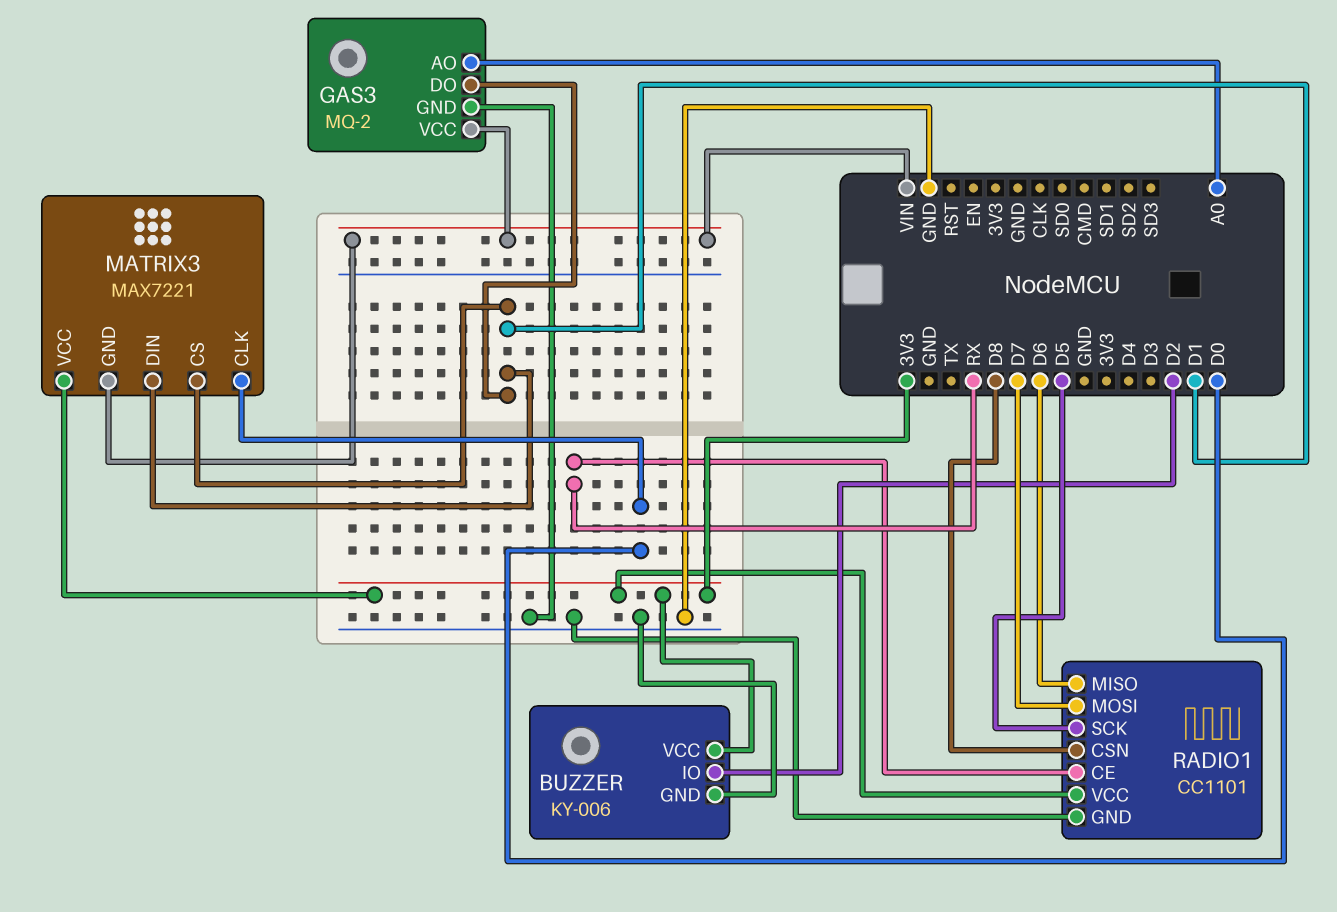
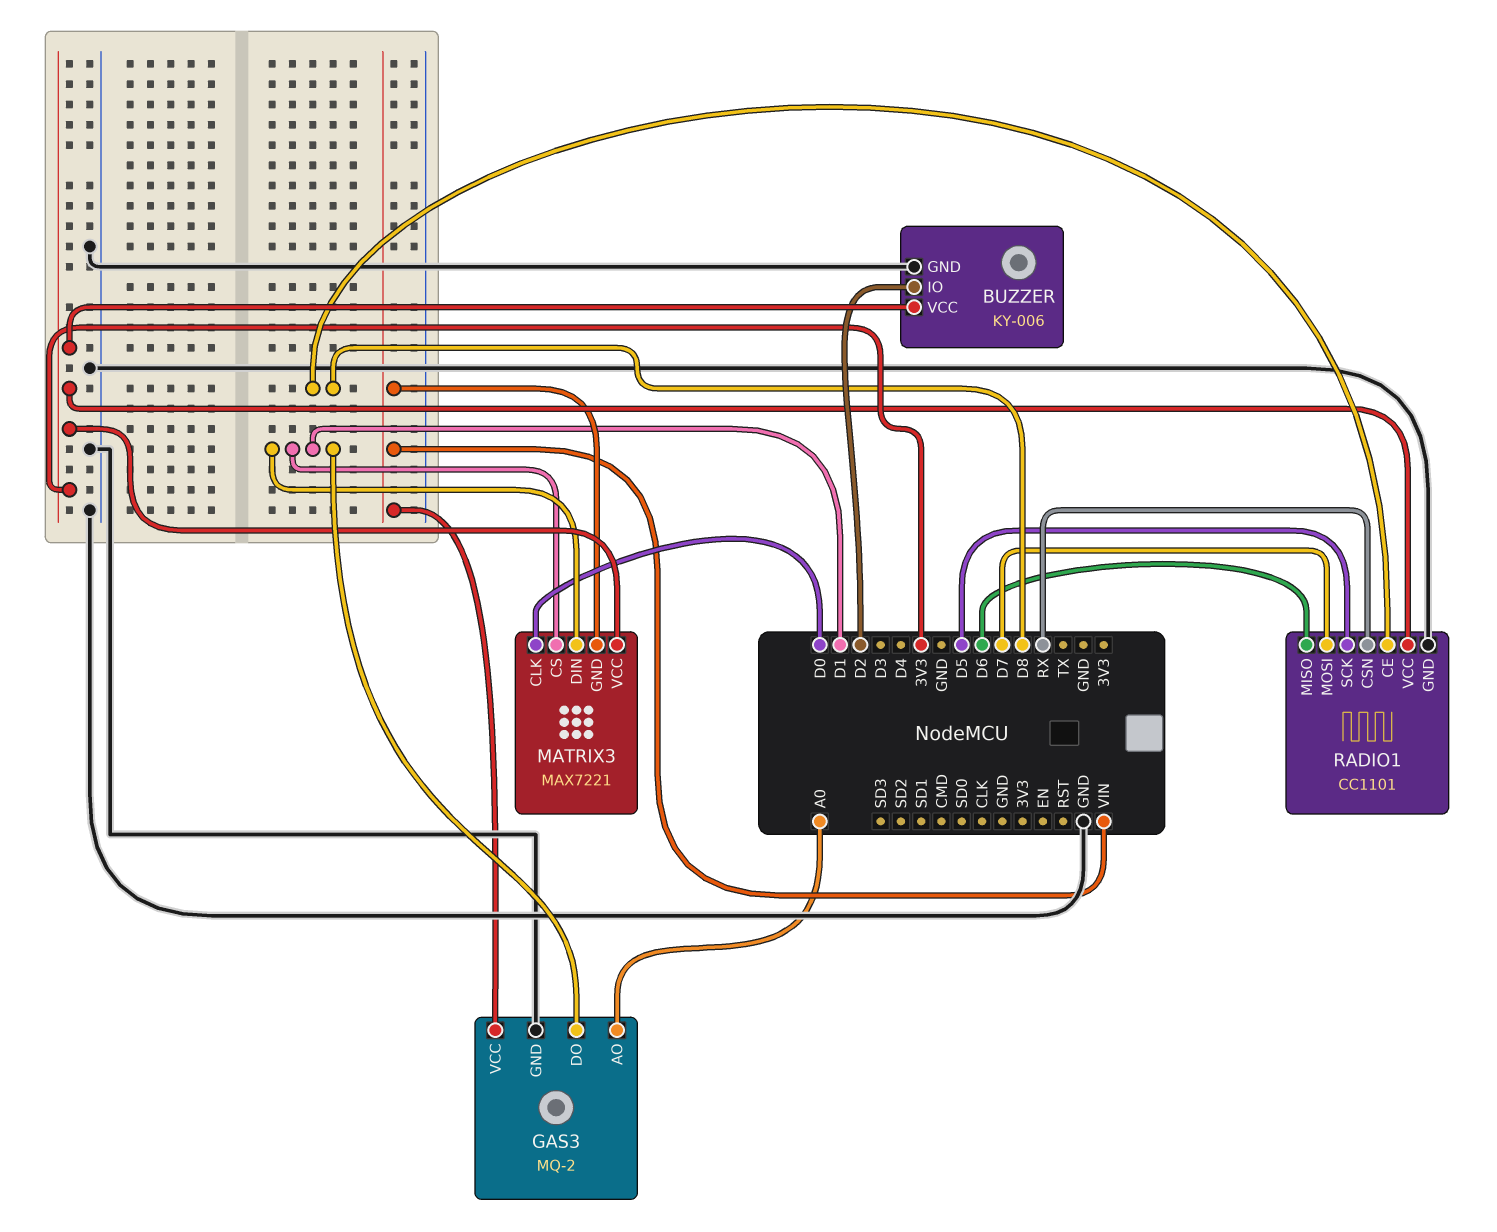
RADIO1 pin CE: RX -> D8
RADIO1 pin CSN: D8 -> RX

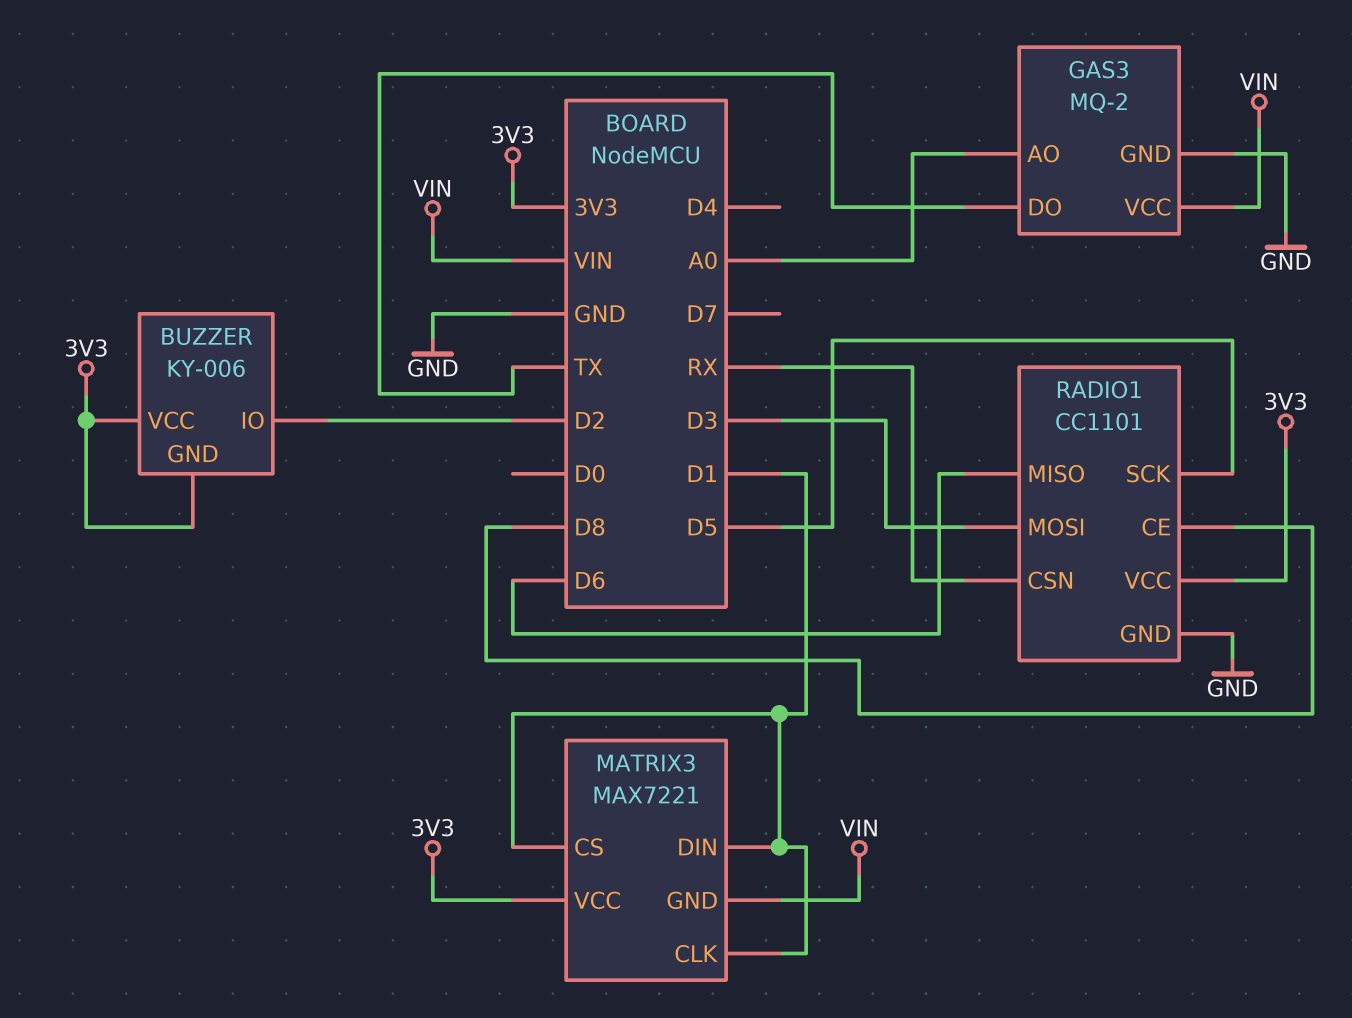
BUZZER pin GND: GND -> 3V3
GAS3 pin DO: D1 -> TX
MATRIX3 pin CLK: D0 -> D1
RADIO1 pin MOSI: D7 -> D3

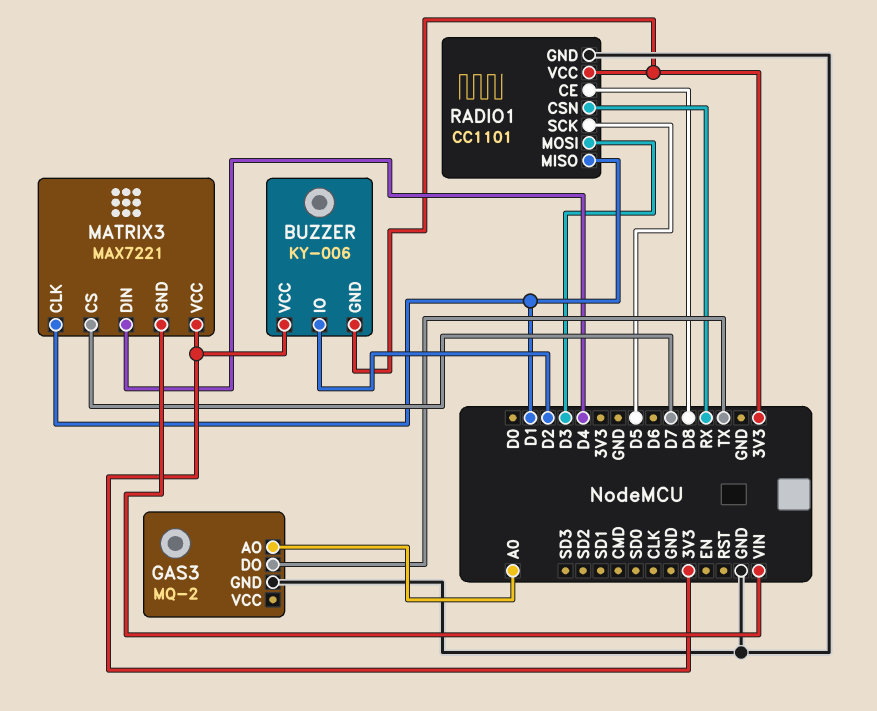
GAS3 pin VCC: VIN -> none
MATRIX3 pin CS: D1 -> D7
MATRIX3 pin DIN: D1 -> D4
RADIO1 pin MISO: D6 -> D1

